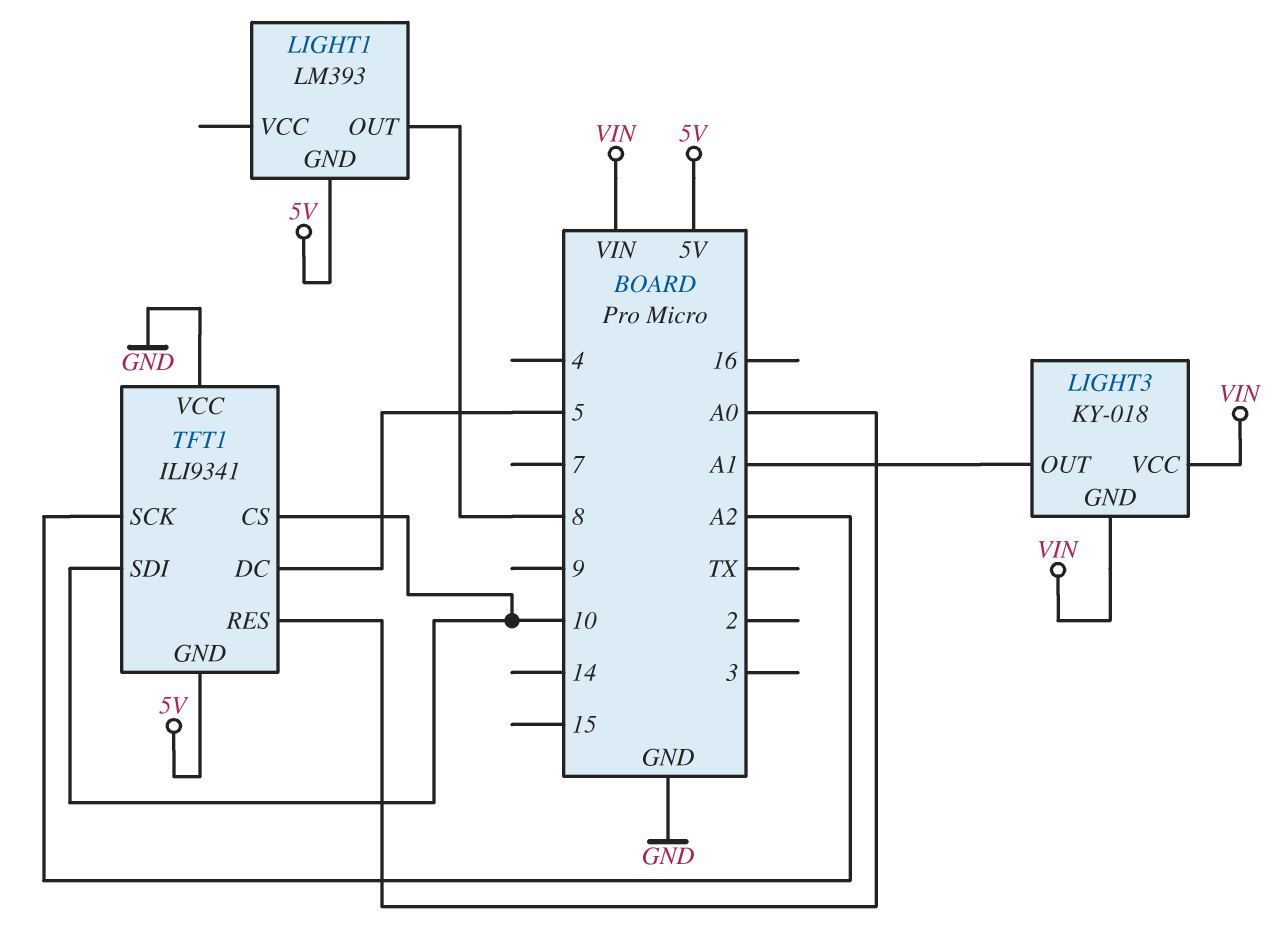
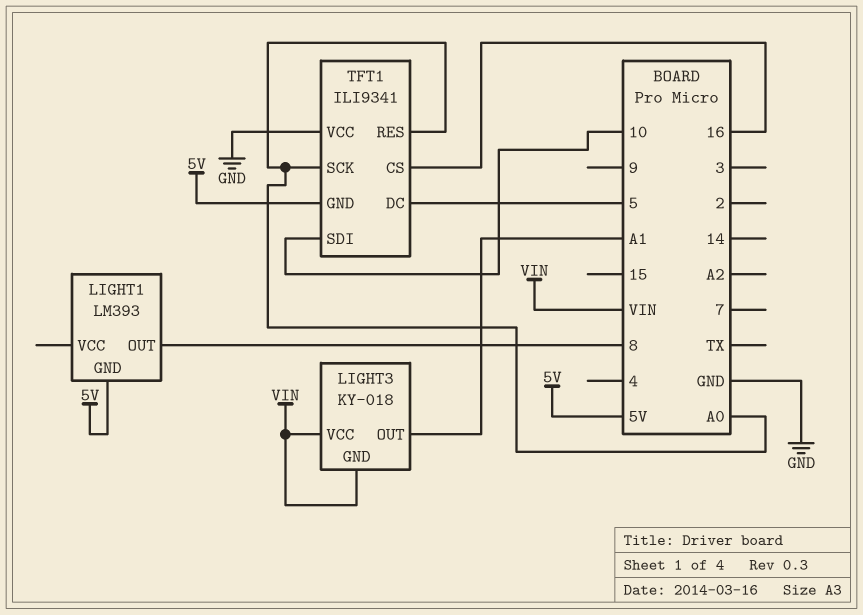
TFT1 pin CS: 10 -> 16
TFT1 pin SCK: A2 -> A0

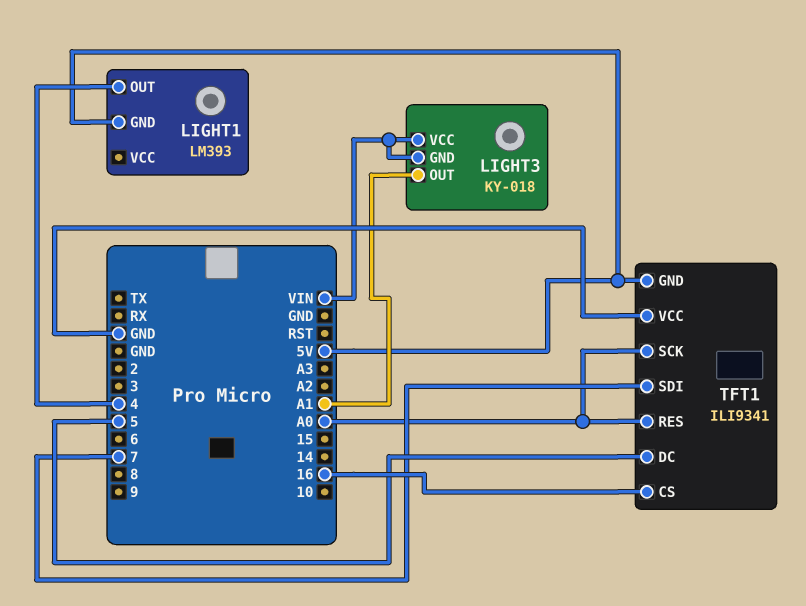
LIGHT1 pin OUT: 8 -> 4
TFT1 pin SDI: 10 -> 7

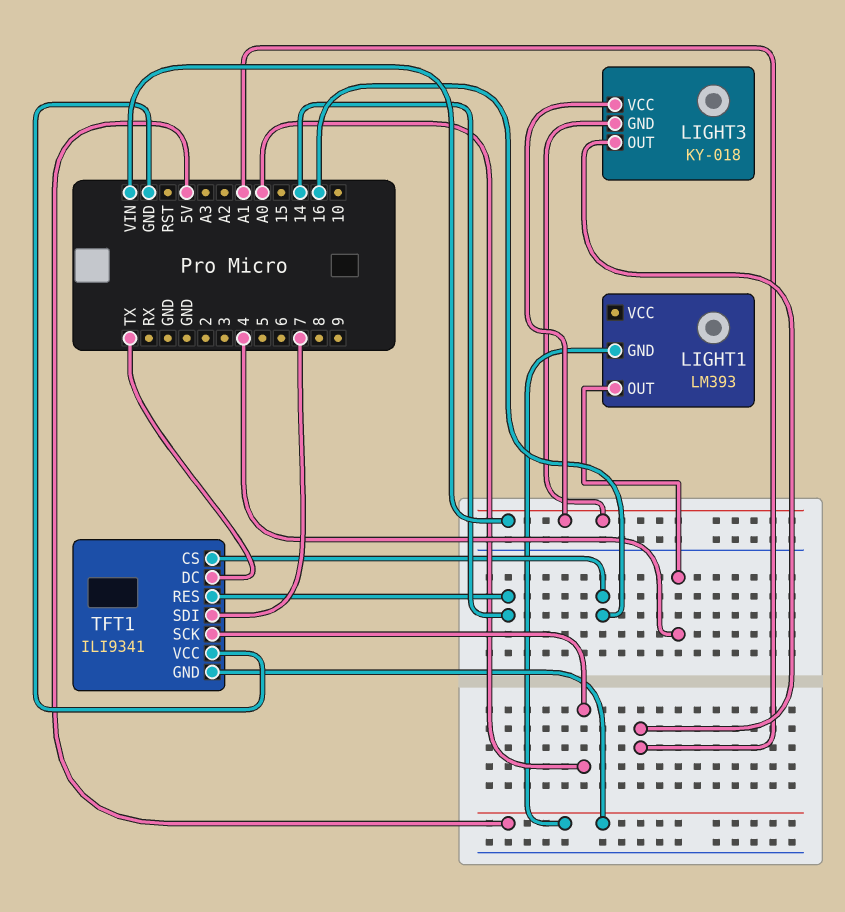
TFT1 pin DC: 5 -> TX
TFT1 pin RES: A0 -> 14

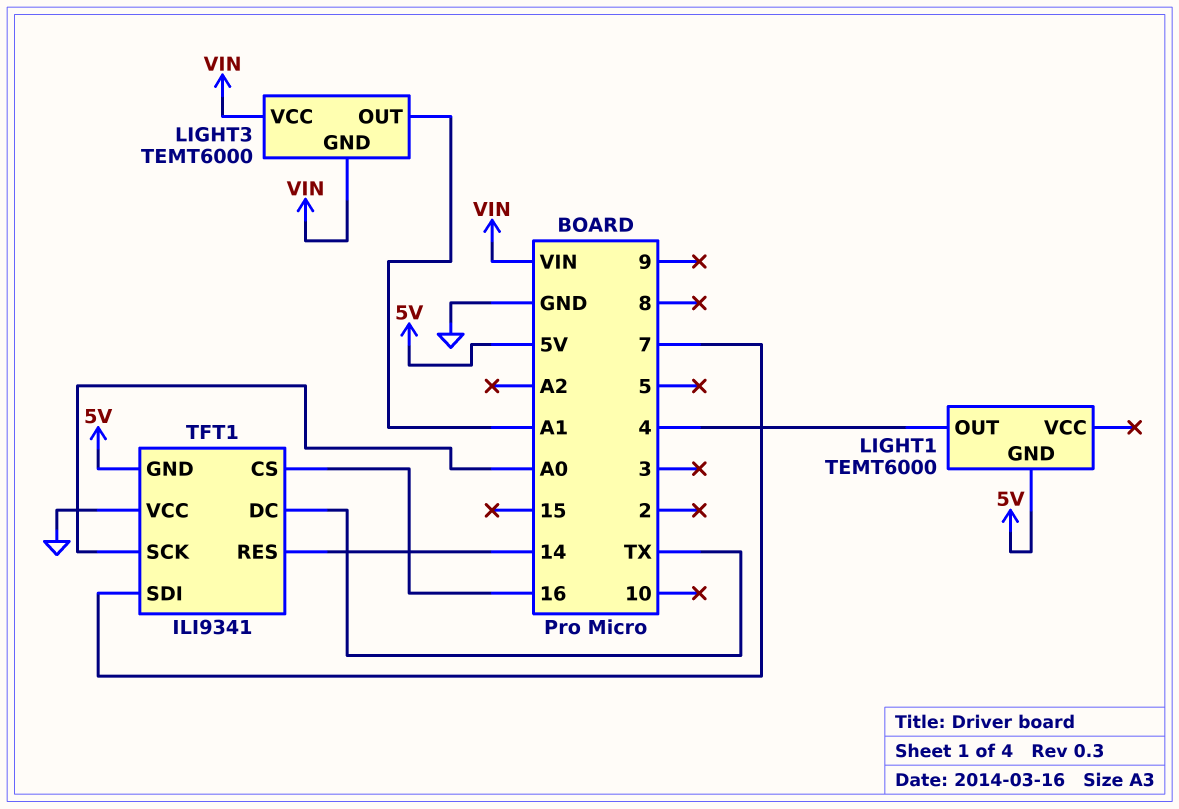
LIGHT1: LM393 -> TEMT6000
LIGHT3: KY-018 -> TEMT6000

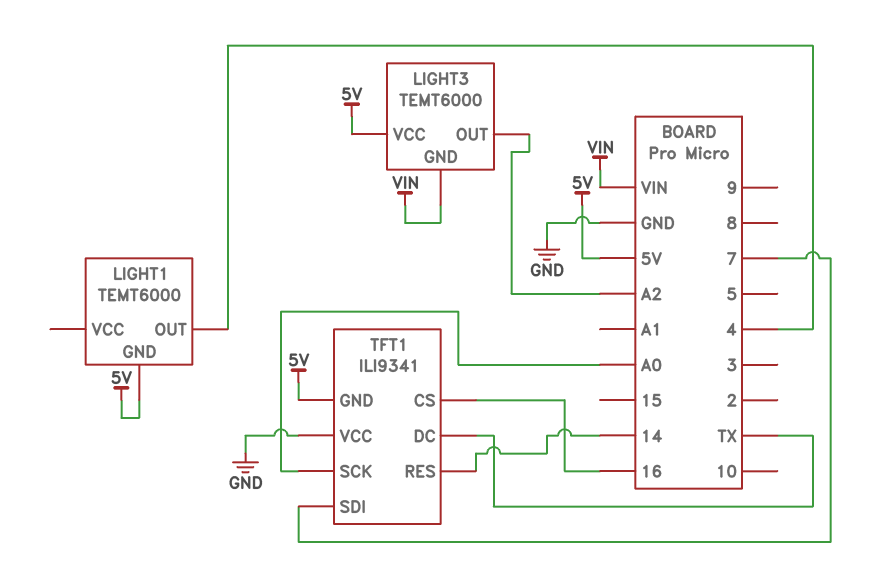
LIGHT3 pin OUT: A1 -> A2
LIGHT3 pin VCC: VIN -> 5V

